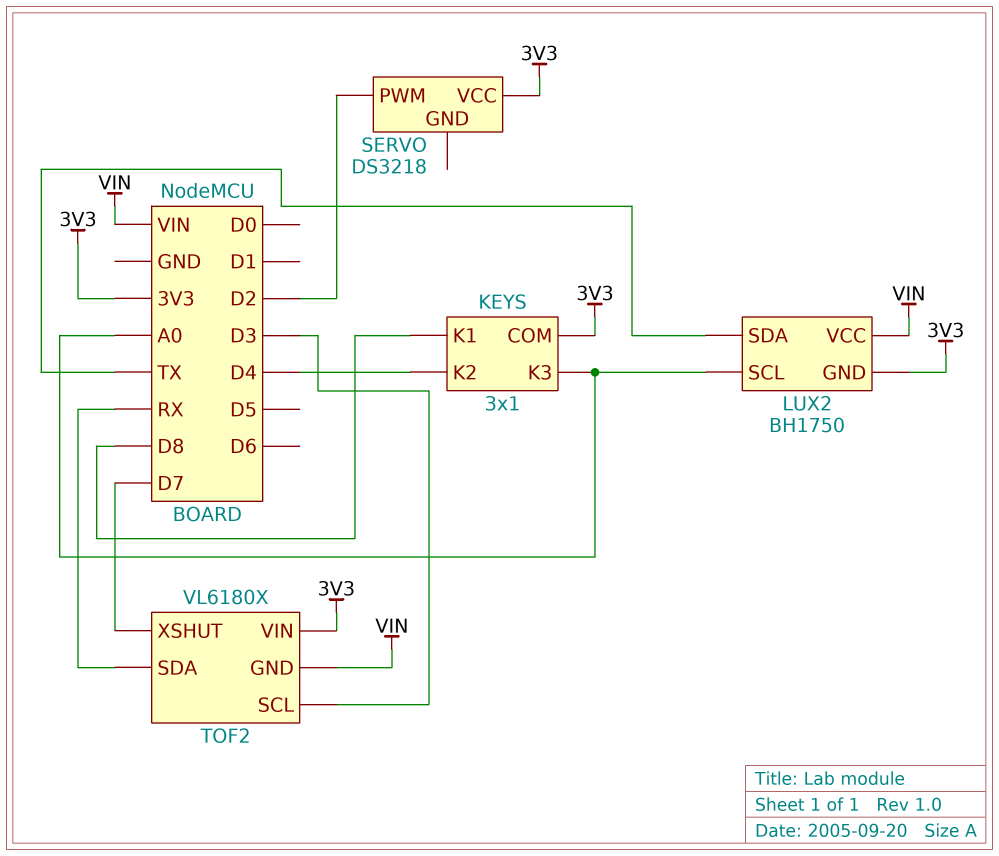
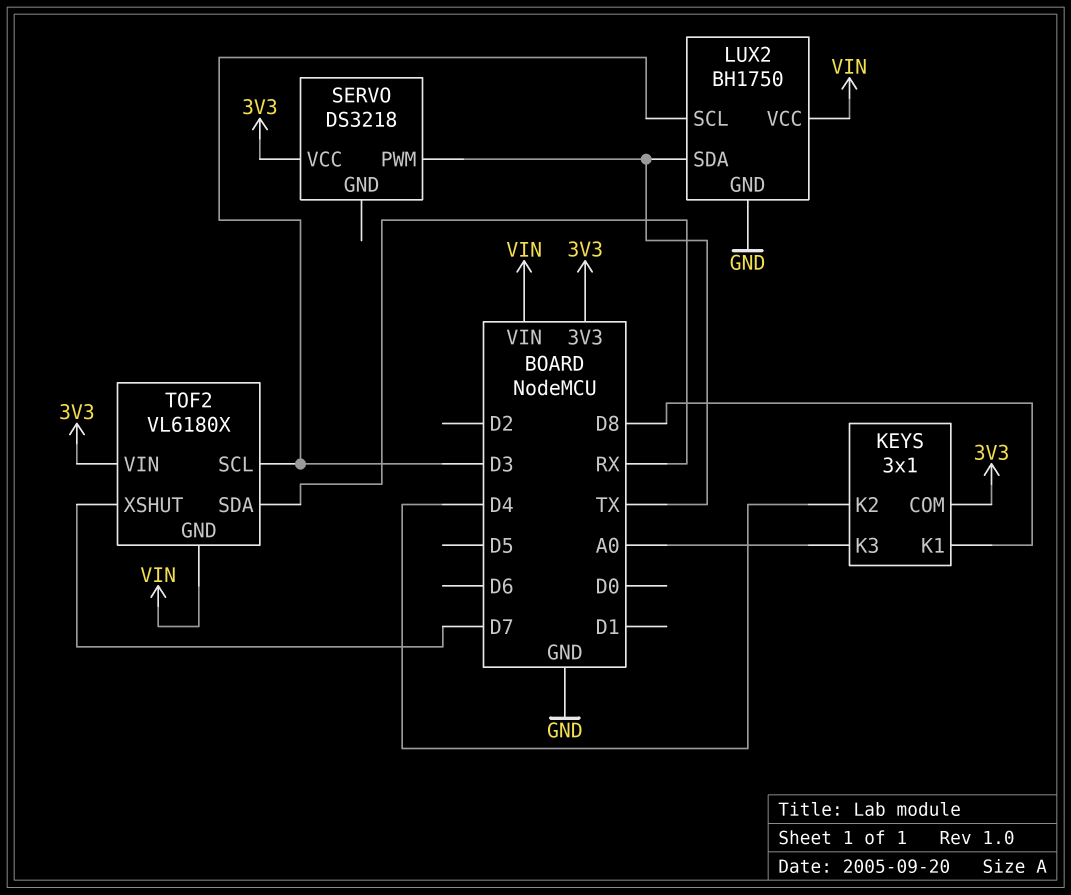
LUX2 pin GND: 3V3 -> GND
LUX2 pin SCL: A0 -> D3
SERVO pin PWM: D2 -> TX

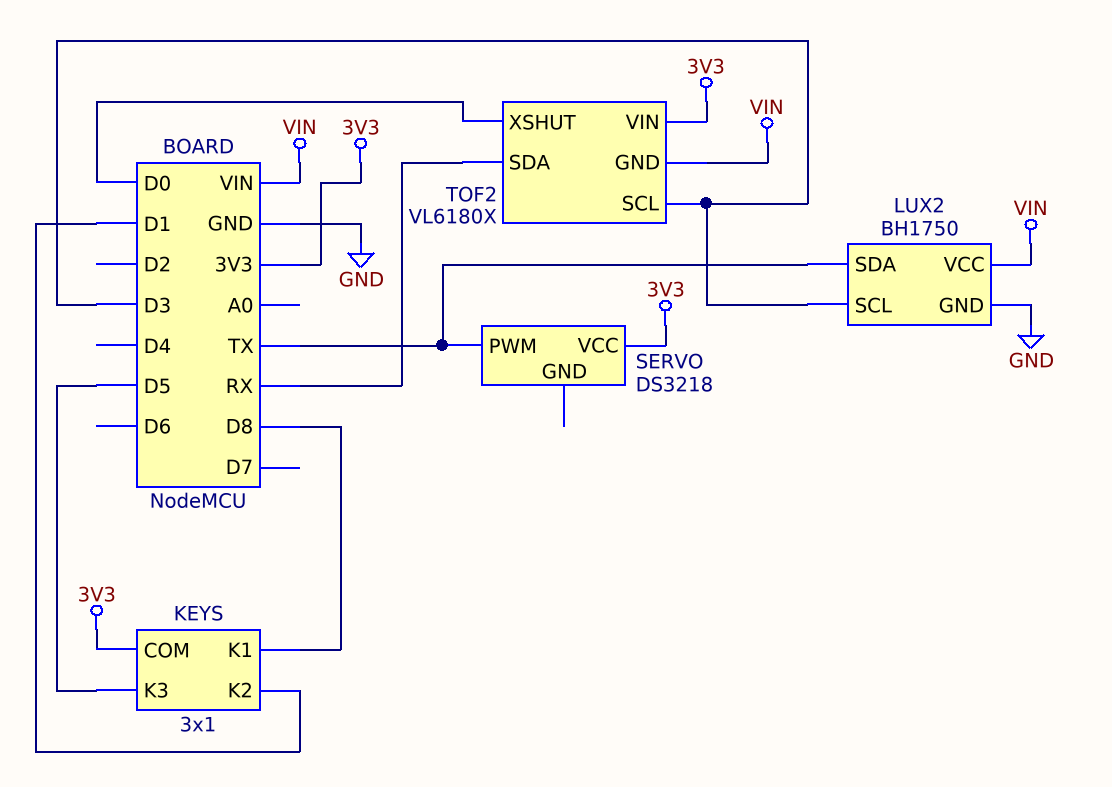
KEYS pin K2: D4 -> D1
KEYS pin K3: A0 -> D5
TOF2 pin XSHUT: D7 -> D0

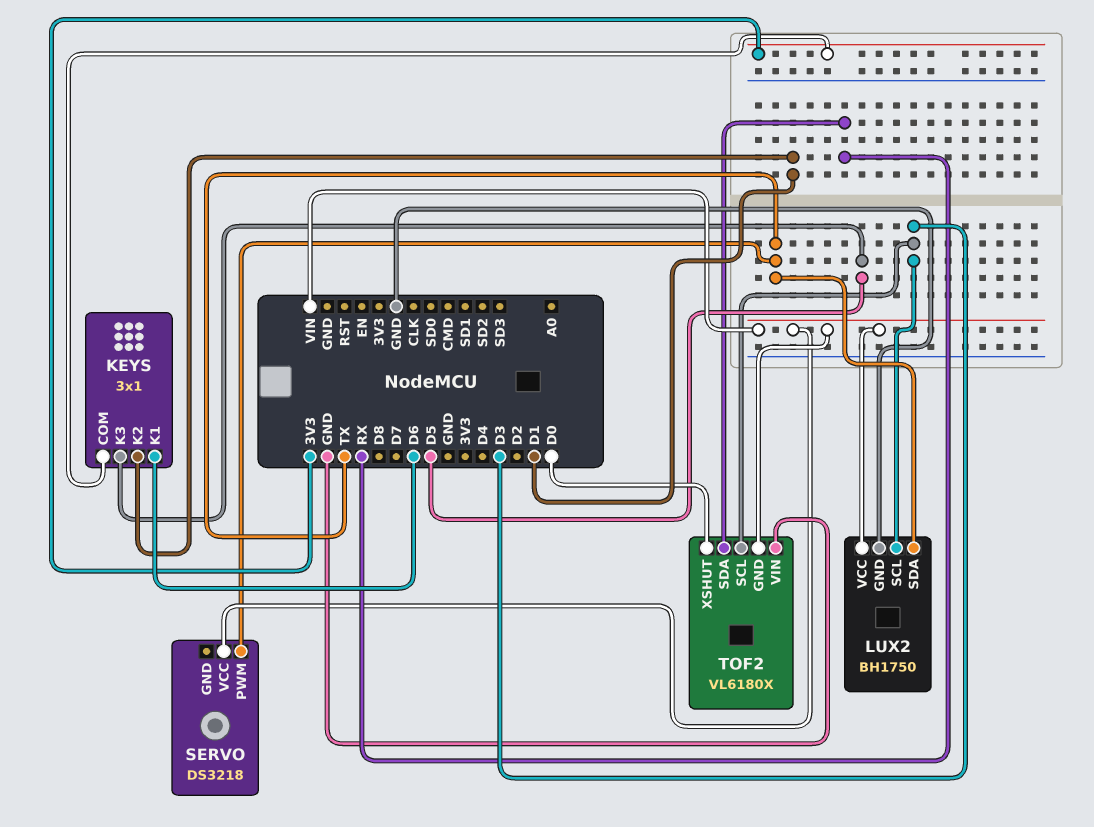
KEYS pin K1: D8 -> D6
SERVO pin VCC: 3V3 -> VIN
TOF2 pin VIN: 3V3 -> GND

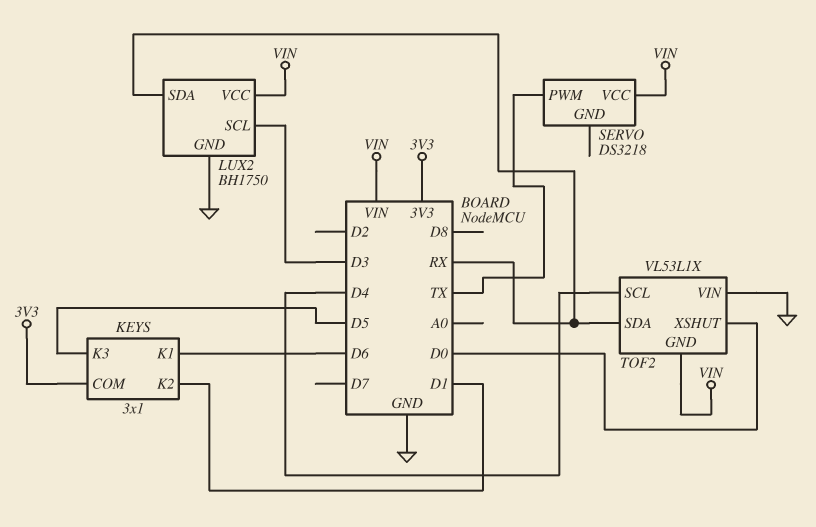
LUX2 pin SDA: TX -> RX
TOF2: VL6180X -> VL53L1X
TOF2 pin SCL: D3 -> D4

